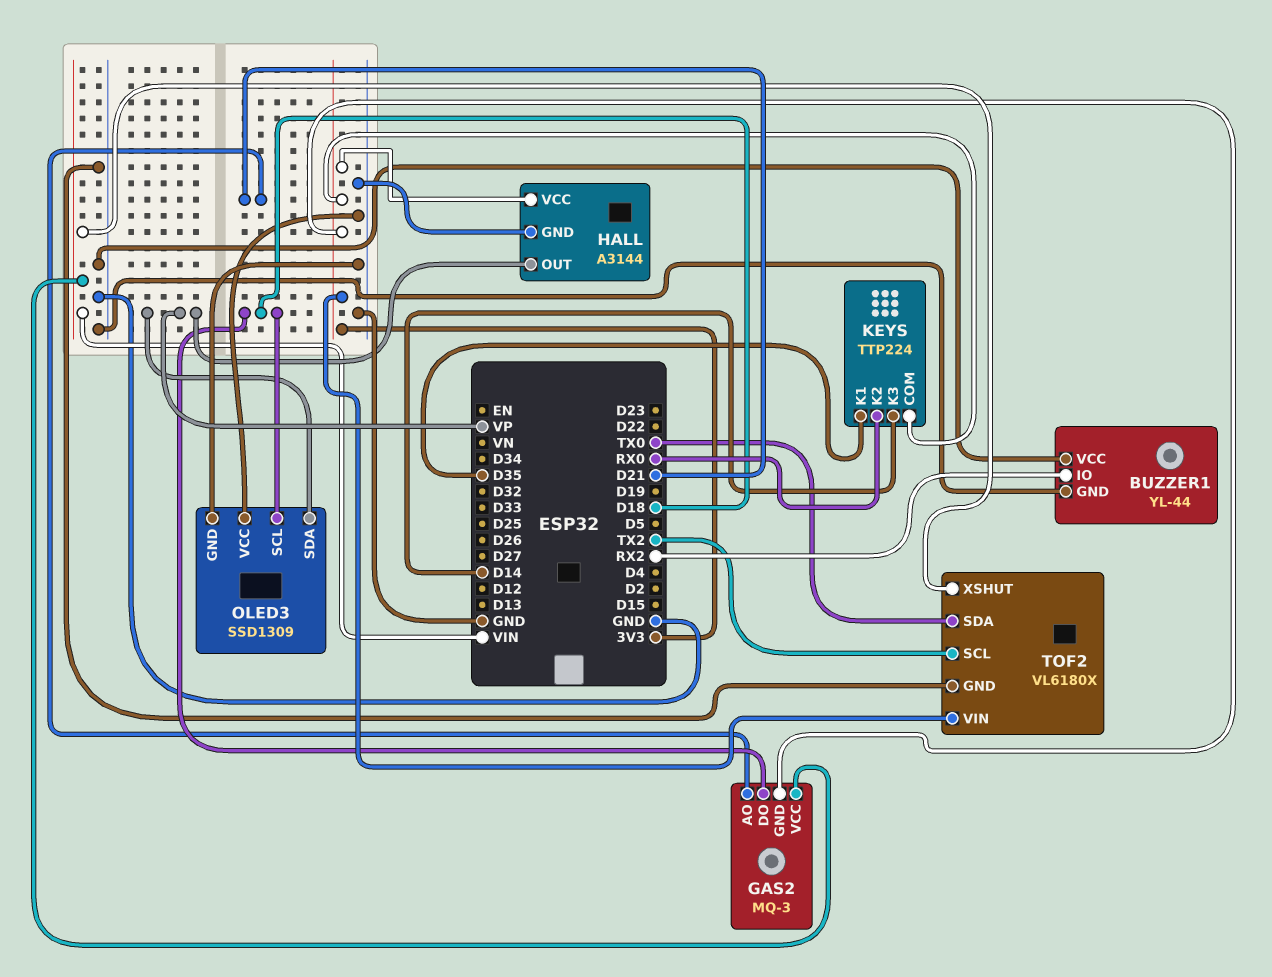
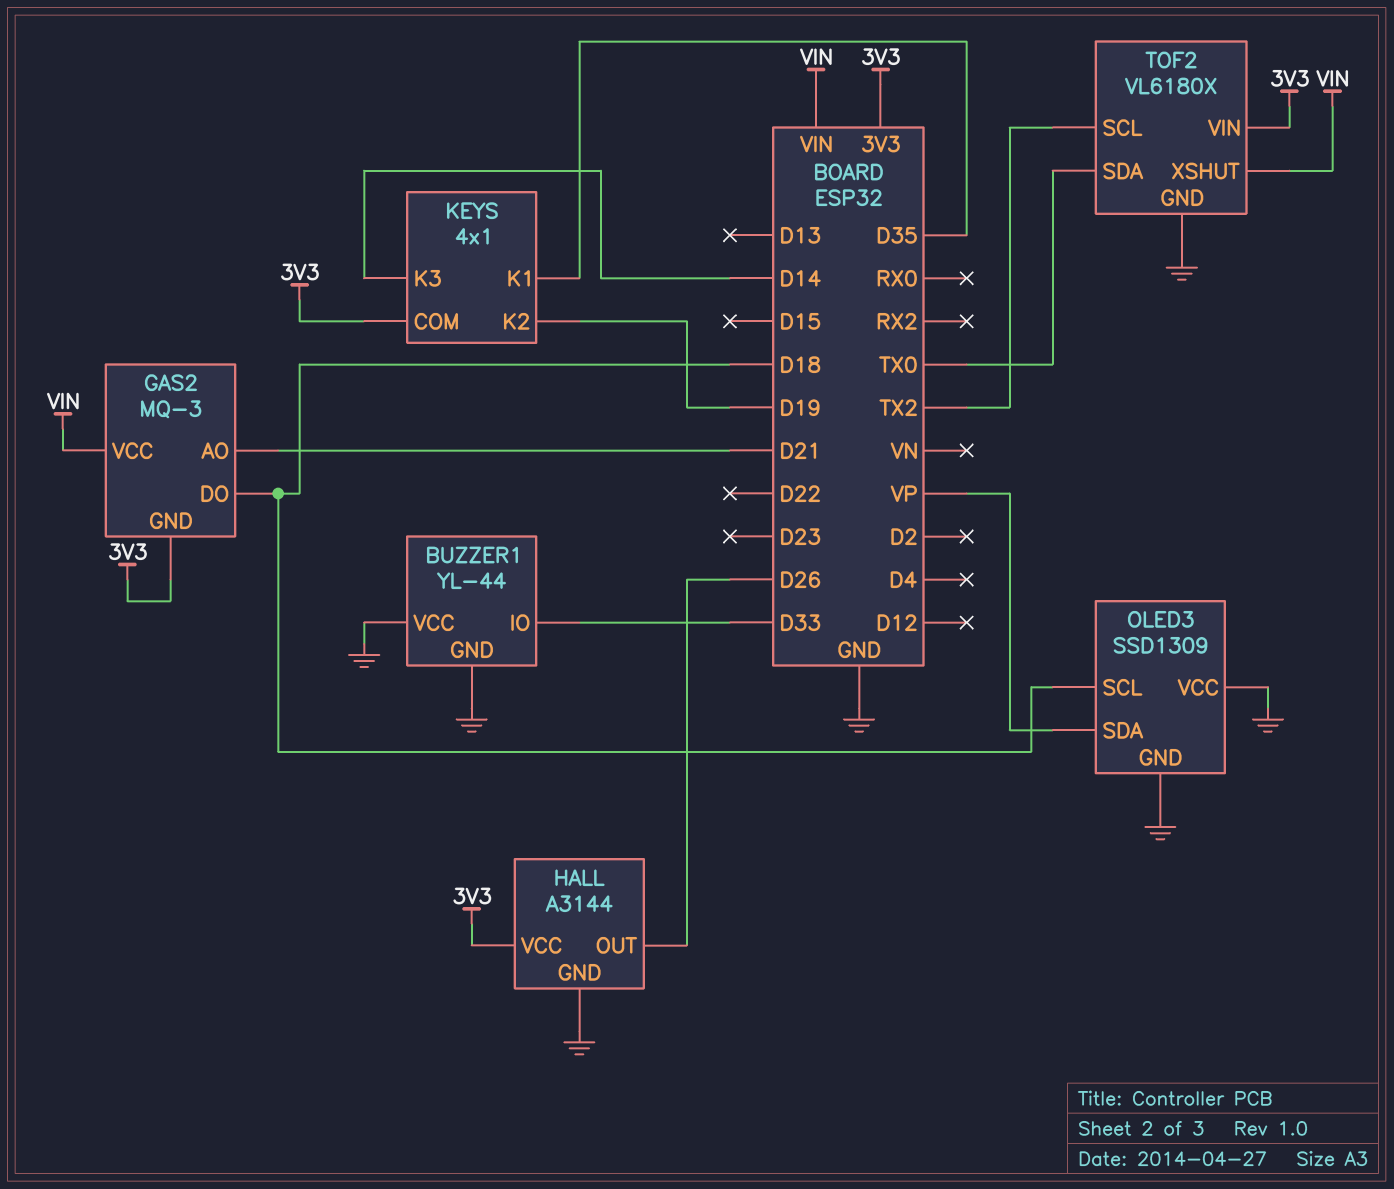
BUZZER1 pin IO: RX2 -> D33
HALL pin OUT: VP -> D26
KEYS: TTP224 -> 4x1
KEYS pin K2: RX0 -> D19

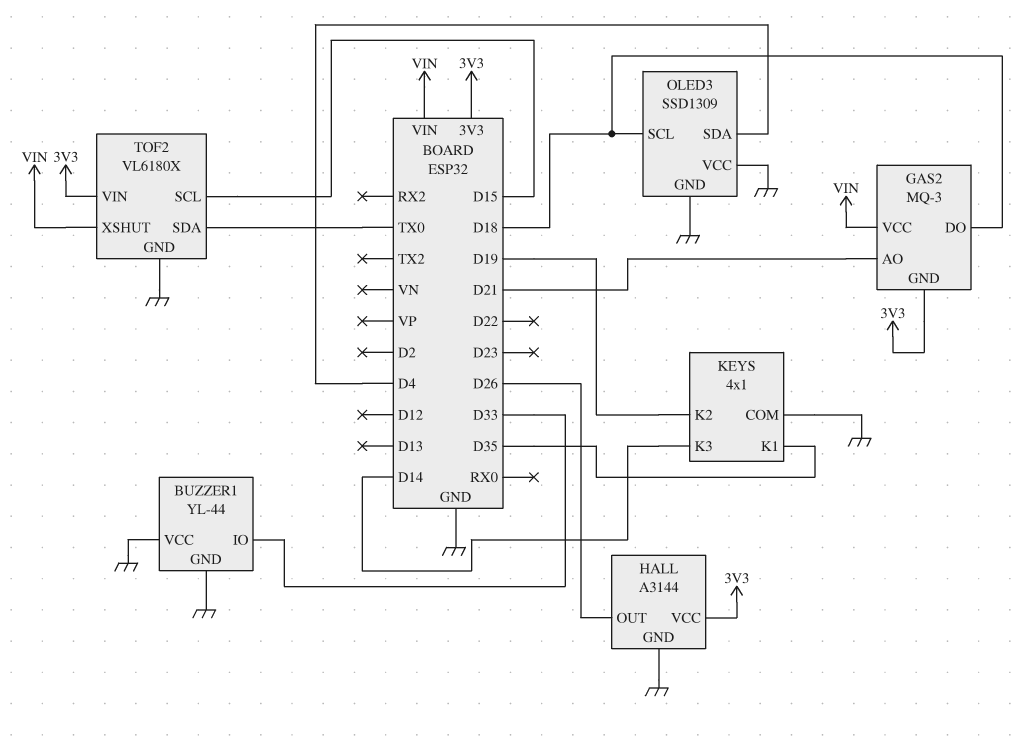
KEYS pin COM: 3V3 -> GND
OLED3 pin SDA: VP -> D4
TOF2 pin SCL: TX2 -> D15

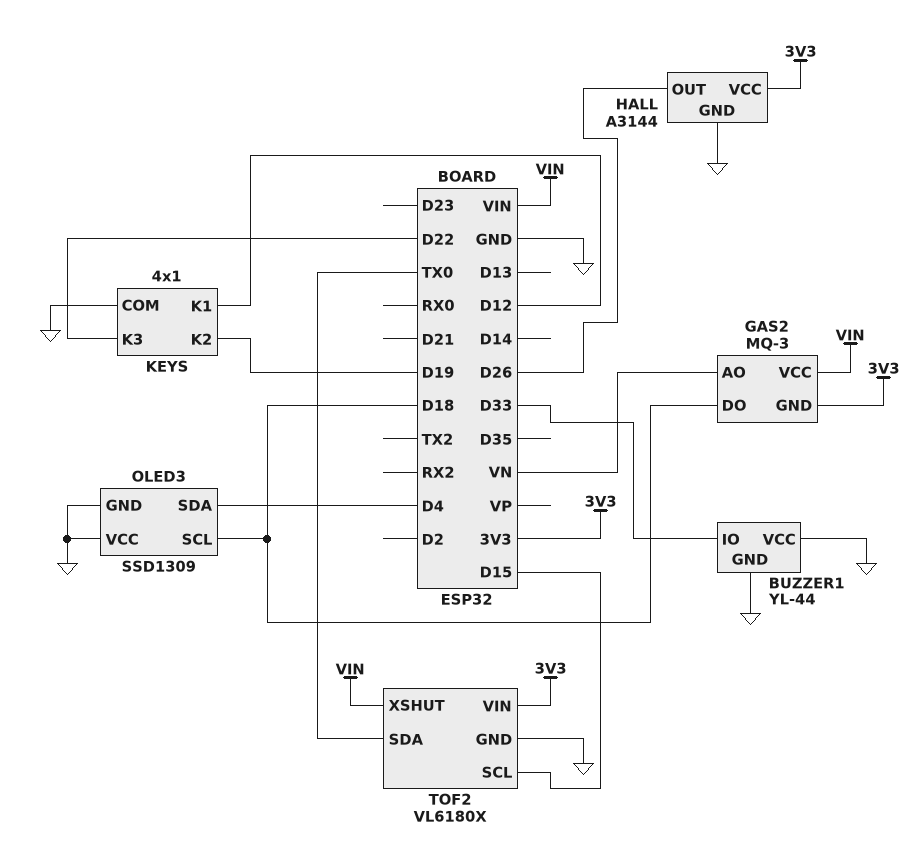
GAS2 pin AO: D21 -> VN
KEYS pin K1: D35 -> D12
KEYS pin K3: D14 -> D22

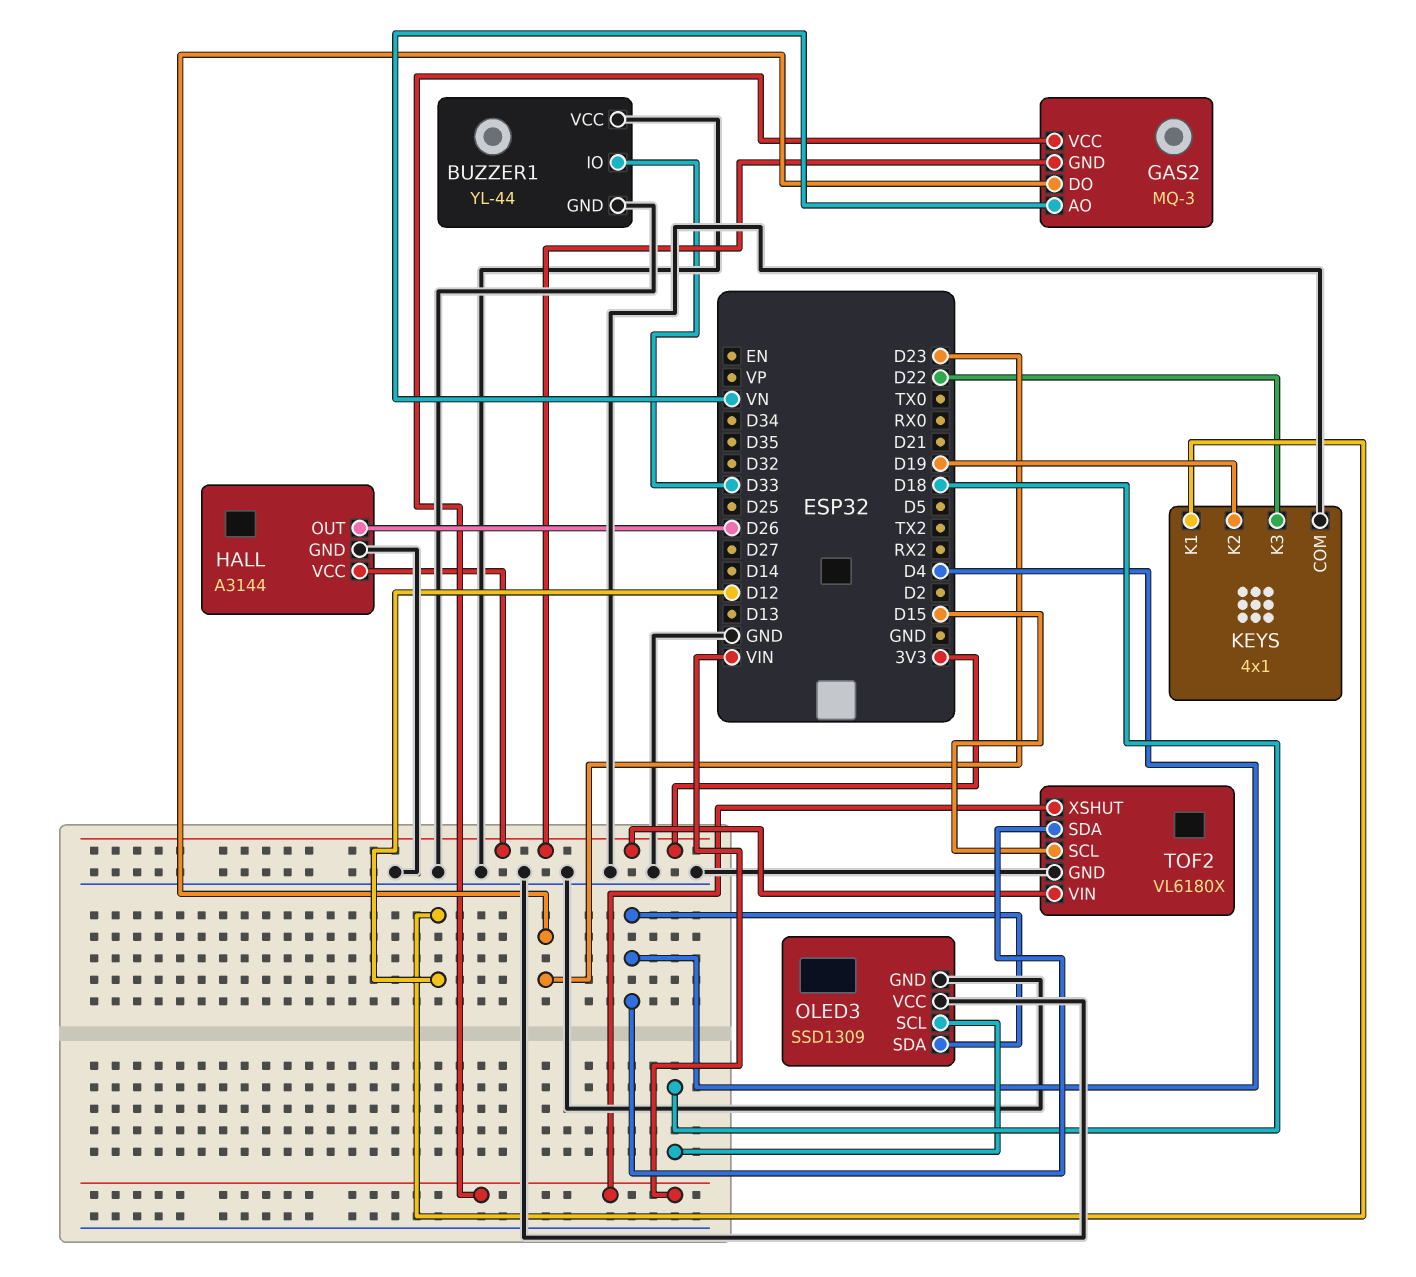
GAS2 pin DO: D18 -> D23
TOF2 pin SDA: TX0 -> D4

